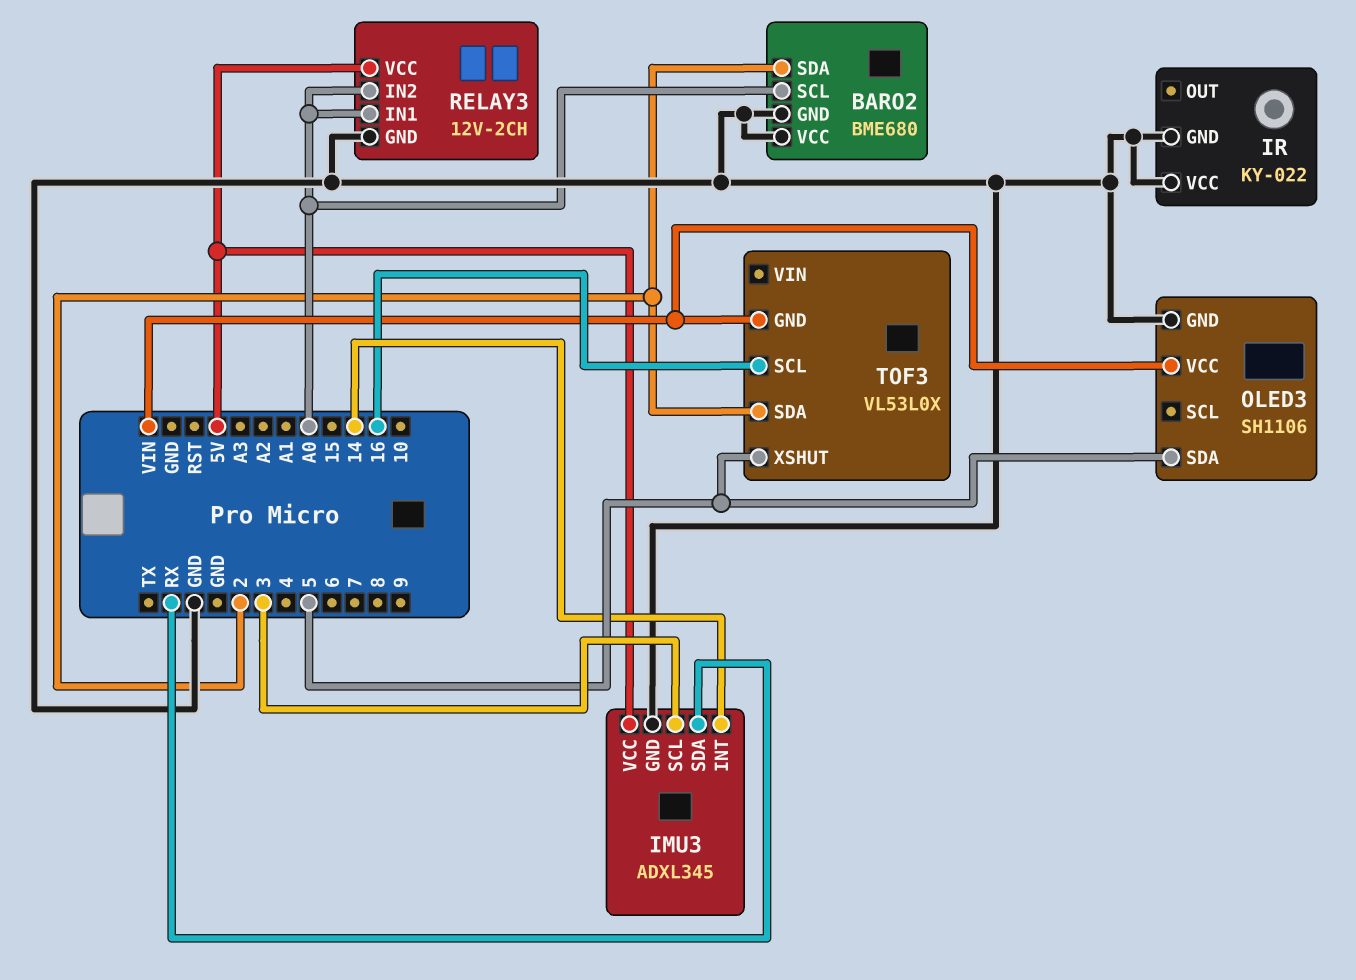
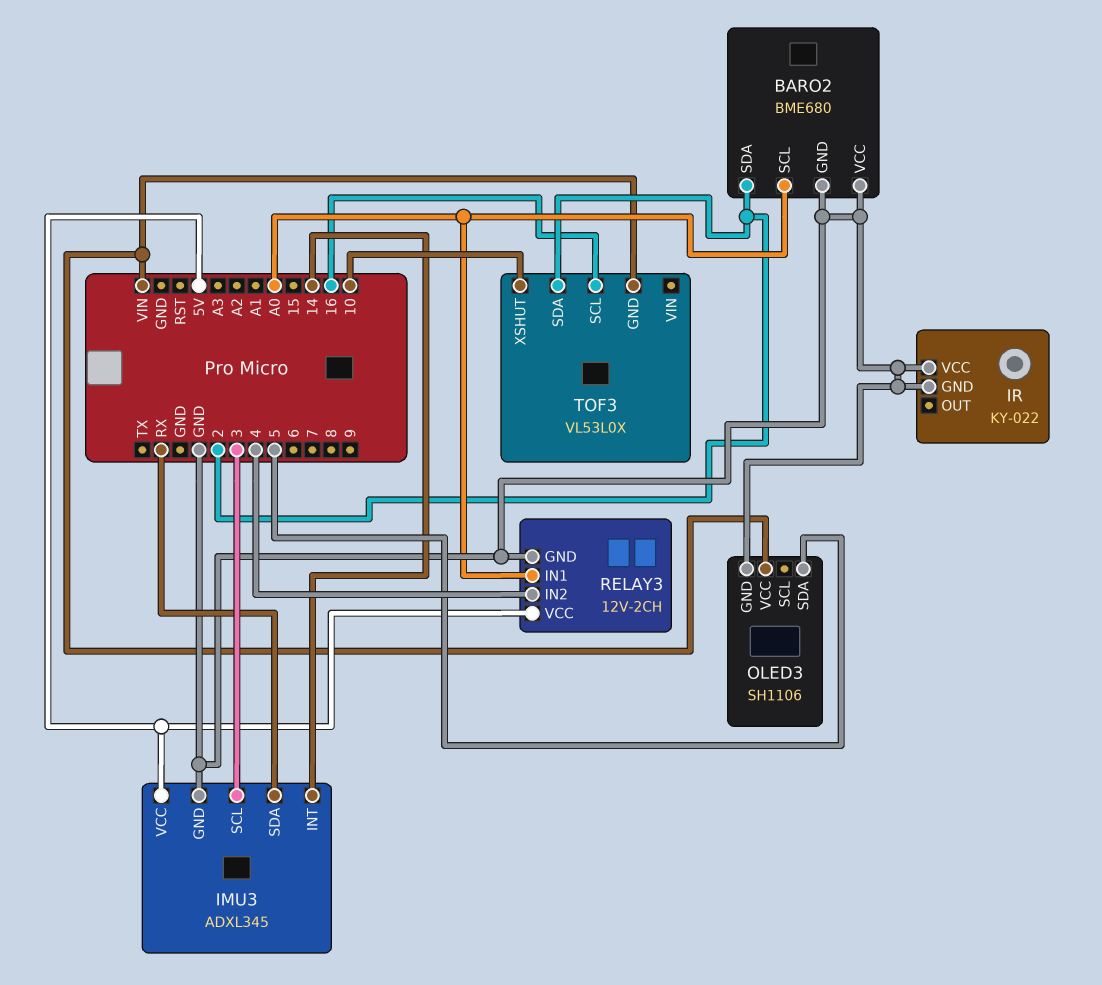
RELAY3 pin IN2: A0 -> 4
TOF3 pin XSHUT: 5 -> 10

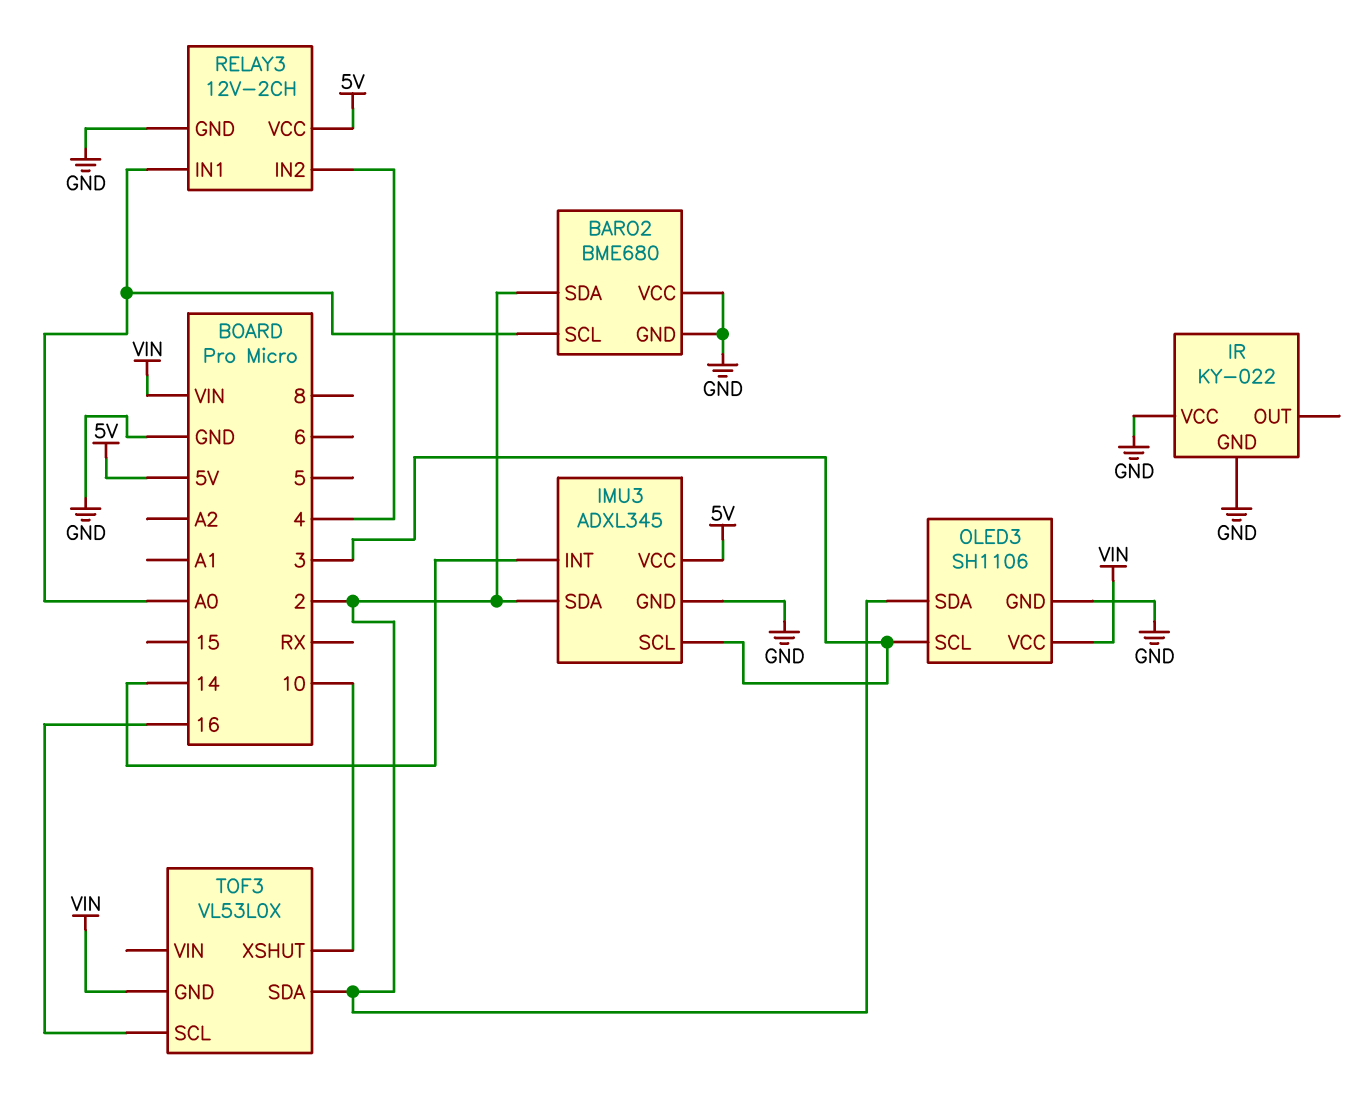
IMU3 pin SDA: RX -> 2
OLED3 pin SCL: none -> 3
OLED3 pin SDA: 5 -> 2

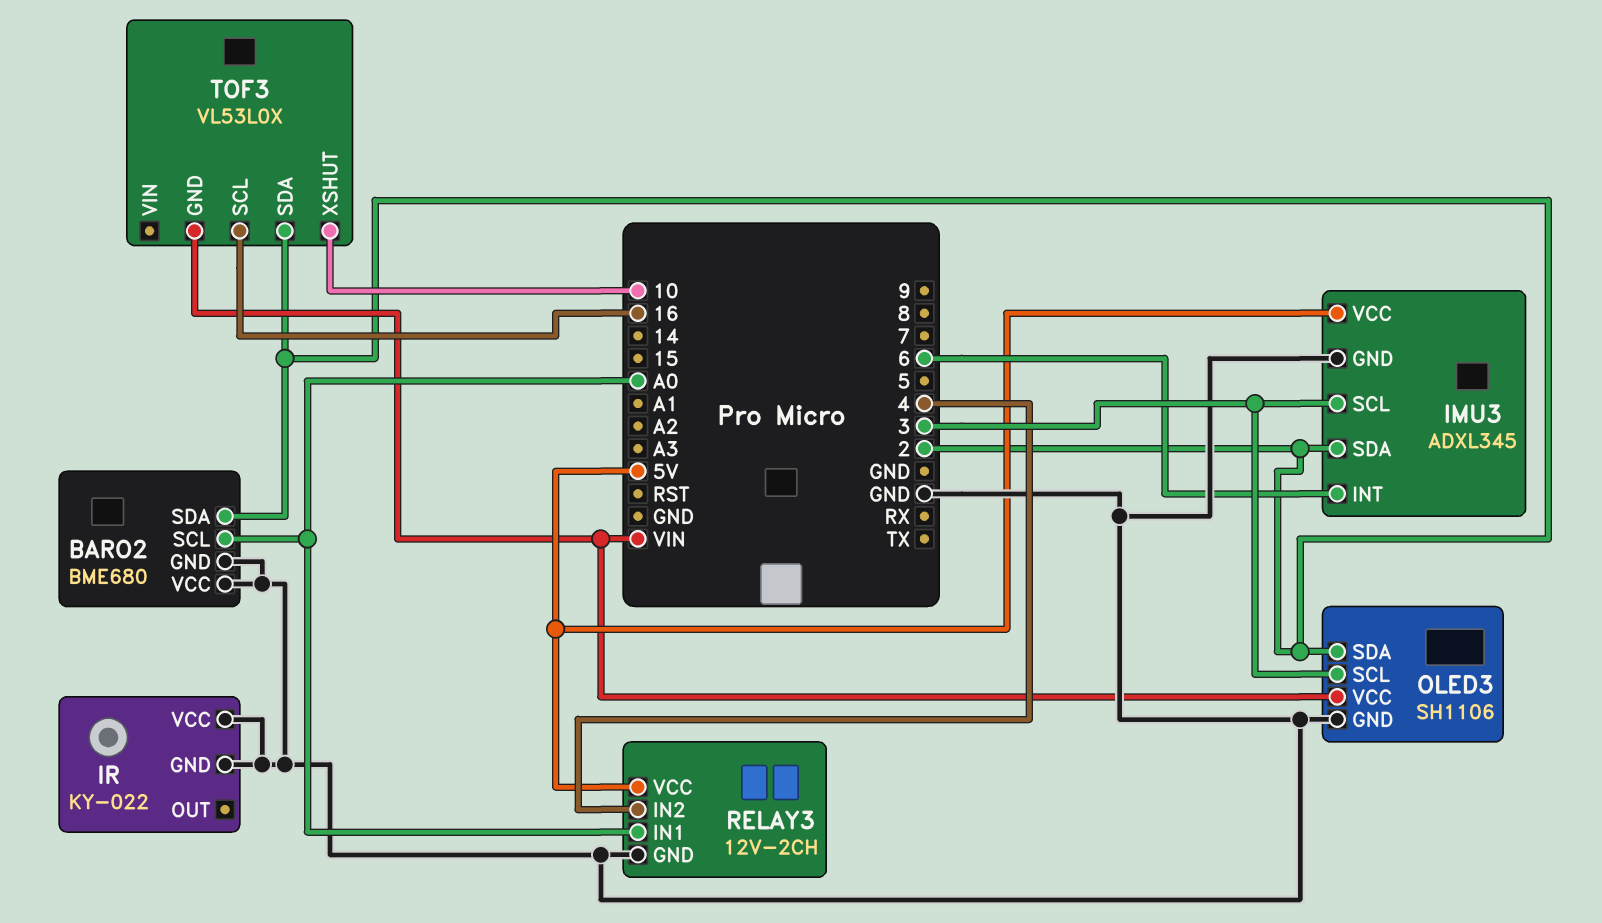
IMU3 pin INT: 14 -> 6

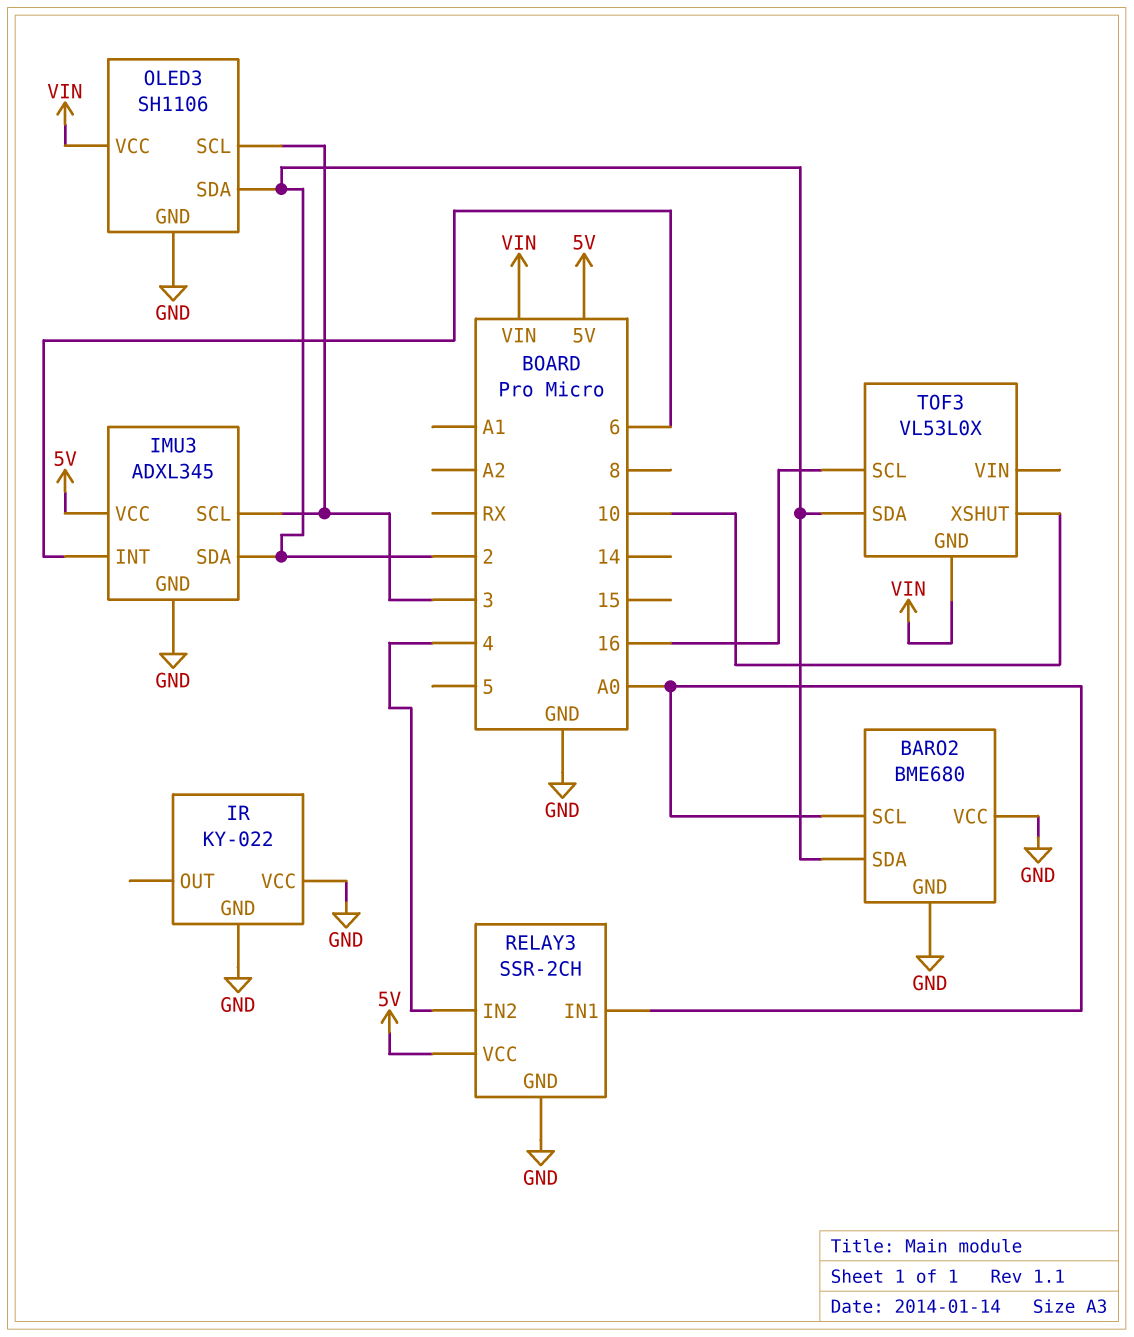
RELAY3: 12V-2CH -> SSR-2CH

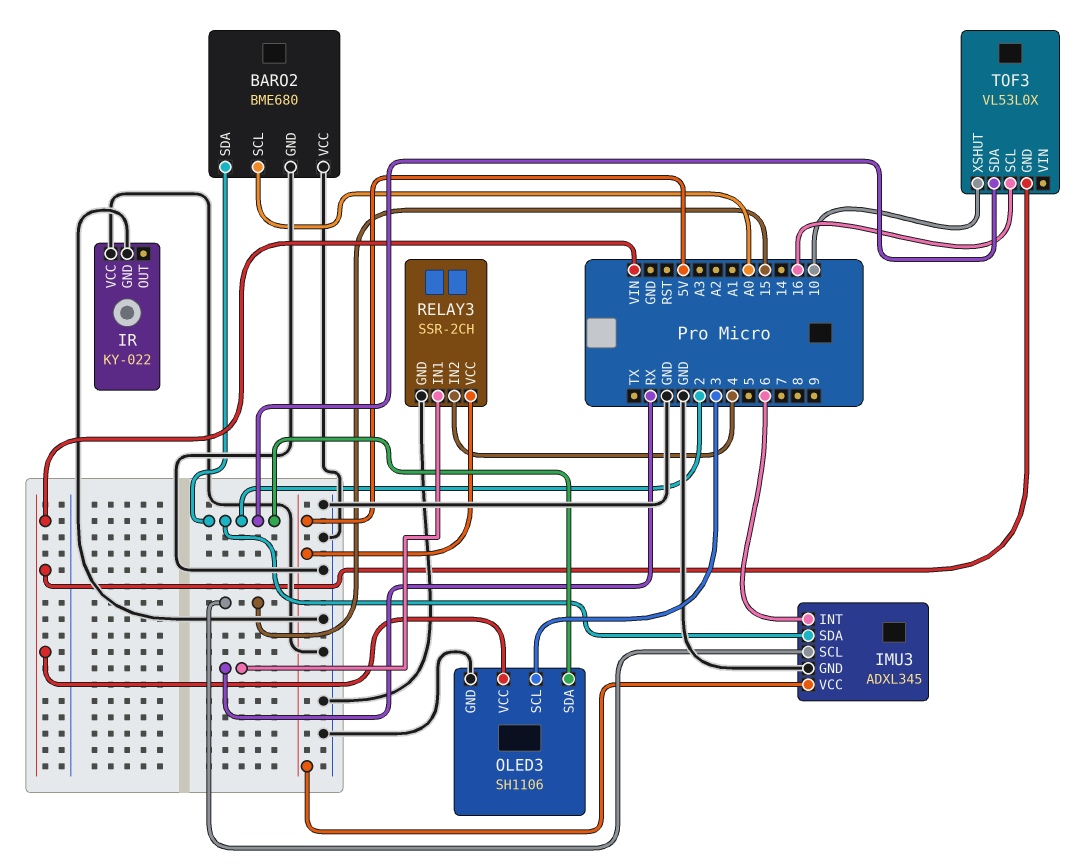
IMU3 pin SCL: 3 -> 15
RELAY3 pin IN1: A0 -> RX

